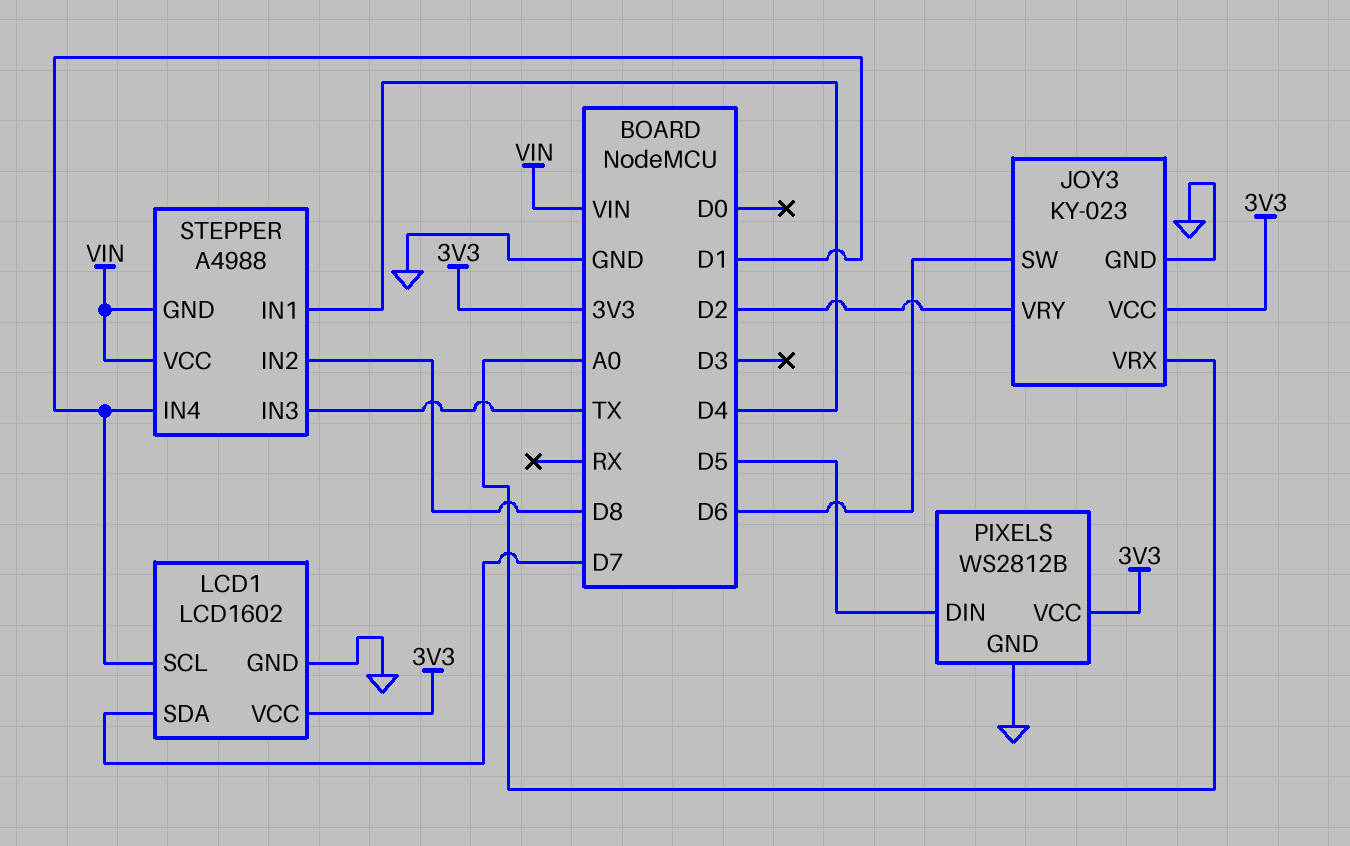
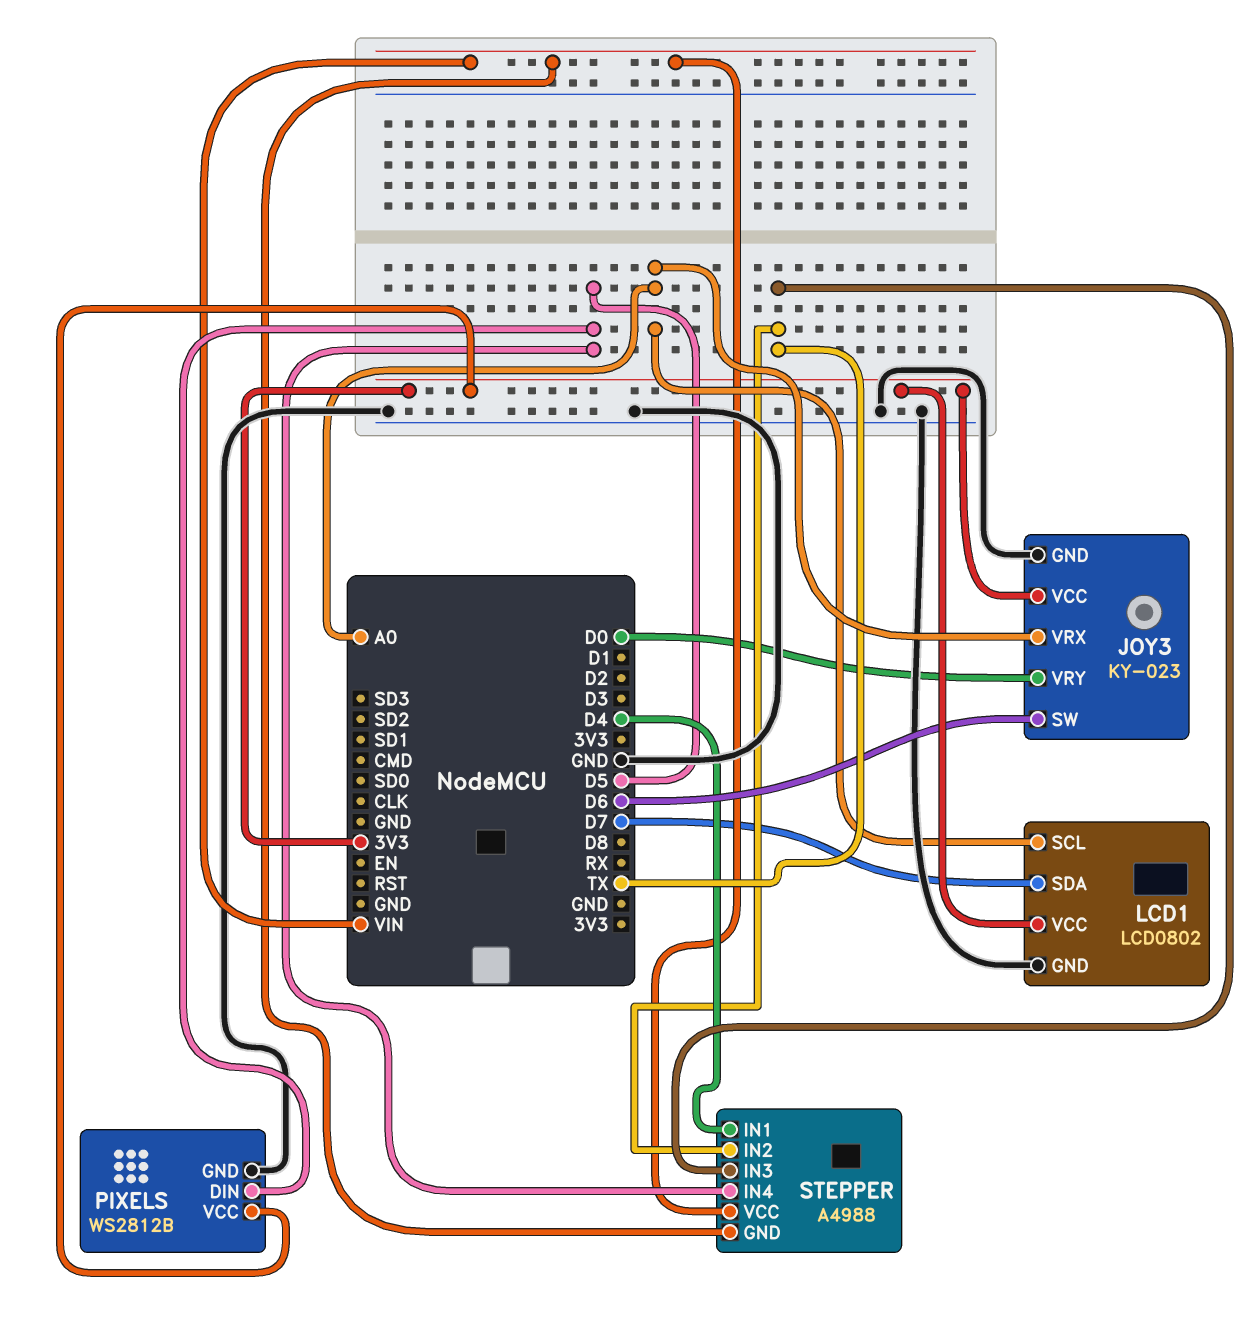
JOY3 pin VRY: D2 -> D0
LCD1: LCD1602 -> LCD0802
LCD1 pin SCL: D1 -> A0
STEPPER pin IN2: D8 -> TX
STEPPER pin IN4: D1 -> D5

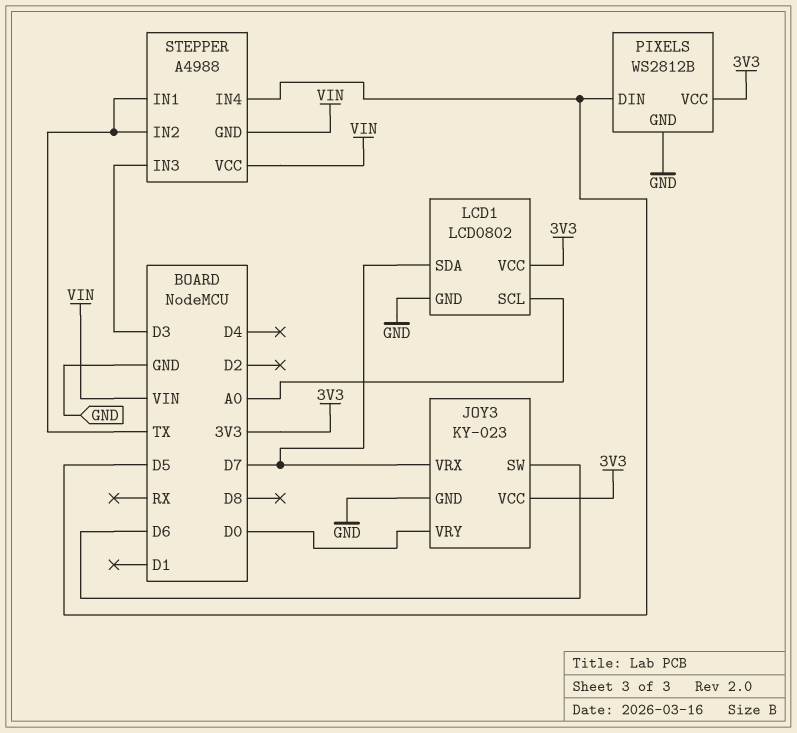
JOY3 pin VRX: A0 -> D7
STEPPER pin IN1: D4 -> TX
STEPPER pin IN3: TX -> D3

